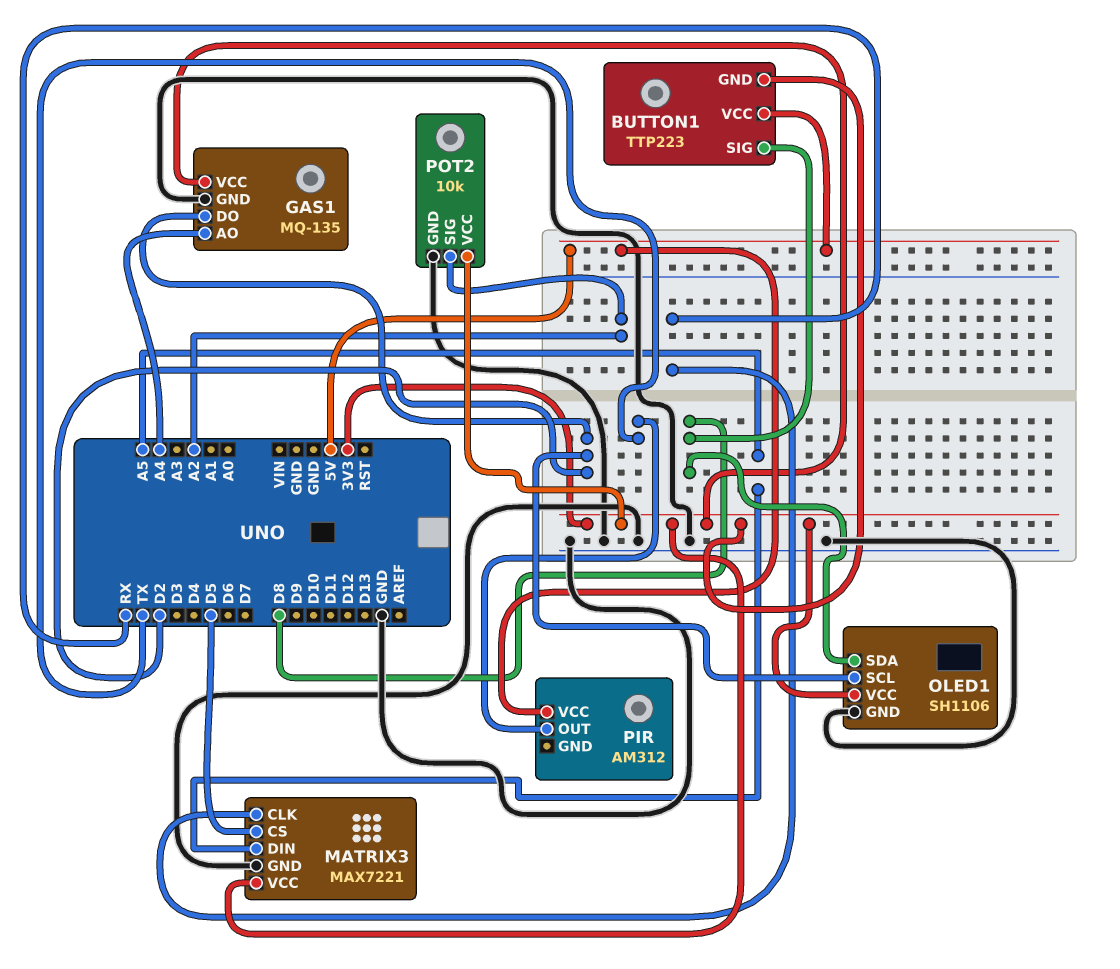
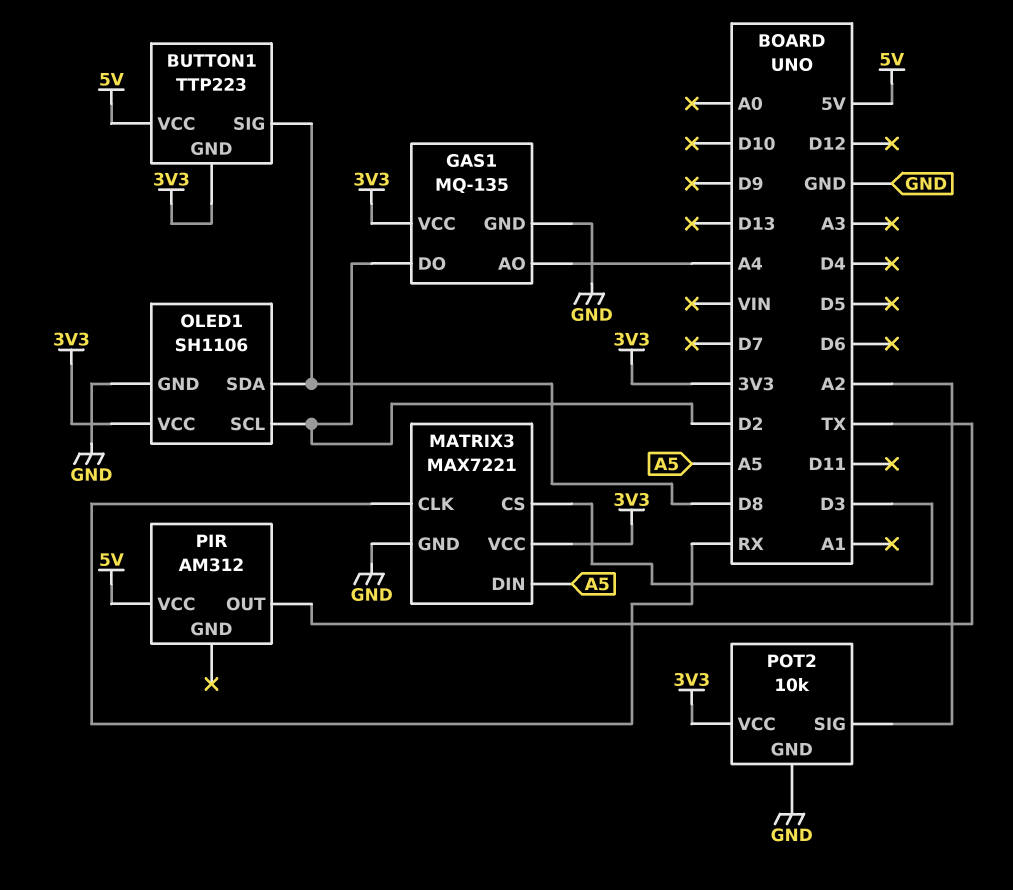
MATRIX3 pin CS: D5 -> D3

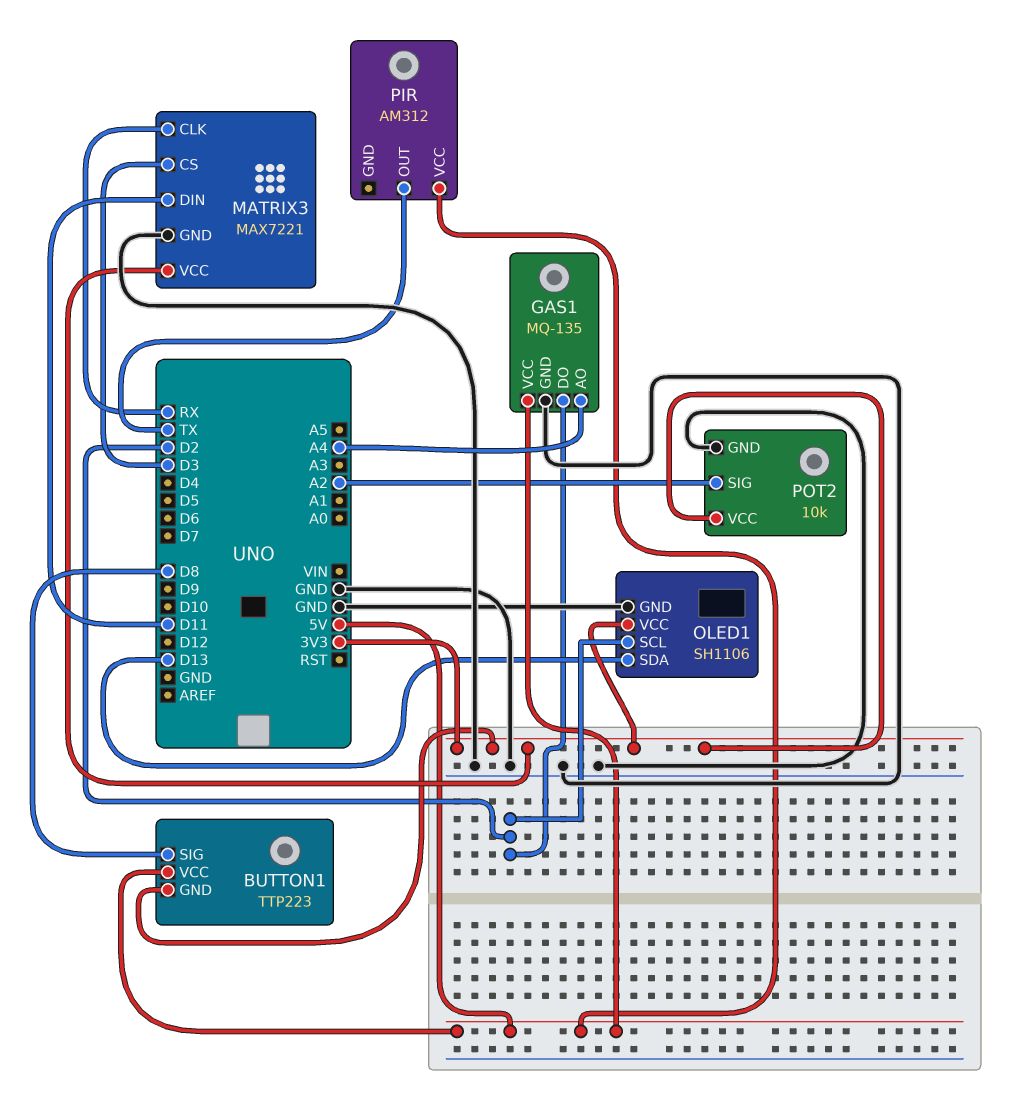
GAS1 pin VCC: 3V3 -> 5V
MATRIX3 pin DIN: A5 -> D11
OLED1 pin SDA: D8 -> D13

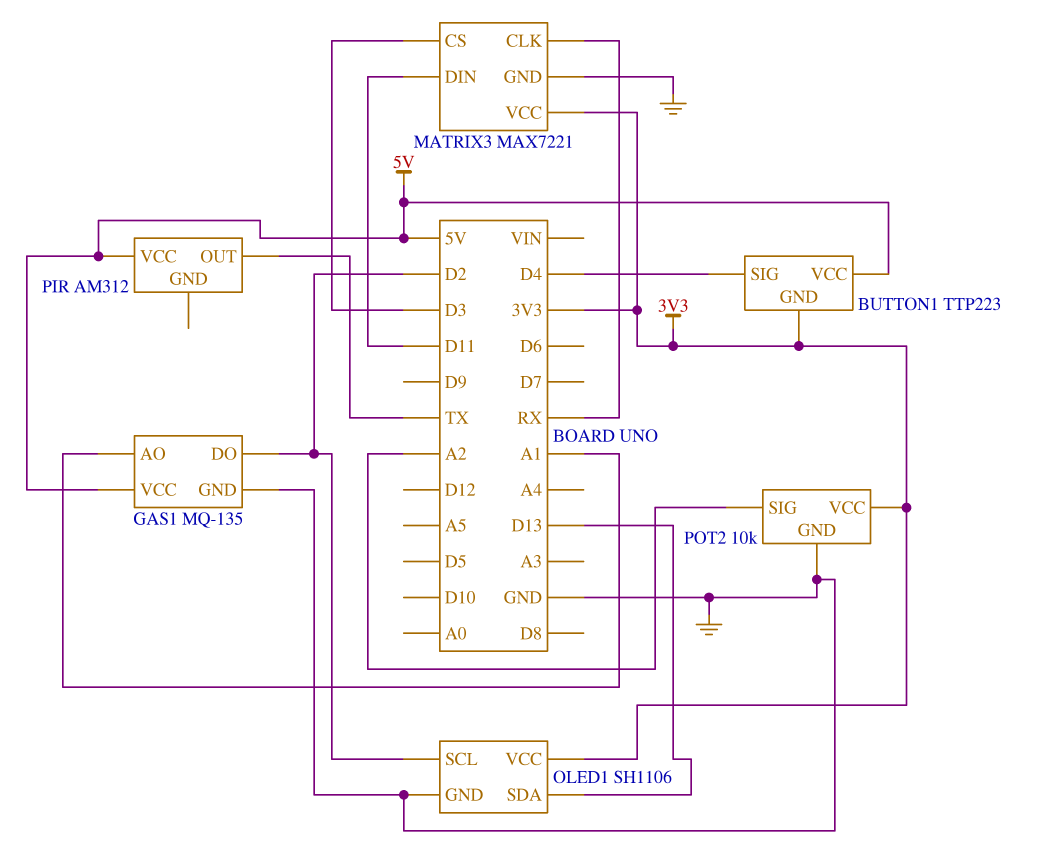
BUTTON1 pin SIG: D8 -> D4
GAS1 pin AO: A4 -> A1

